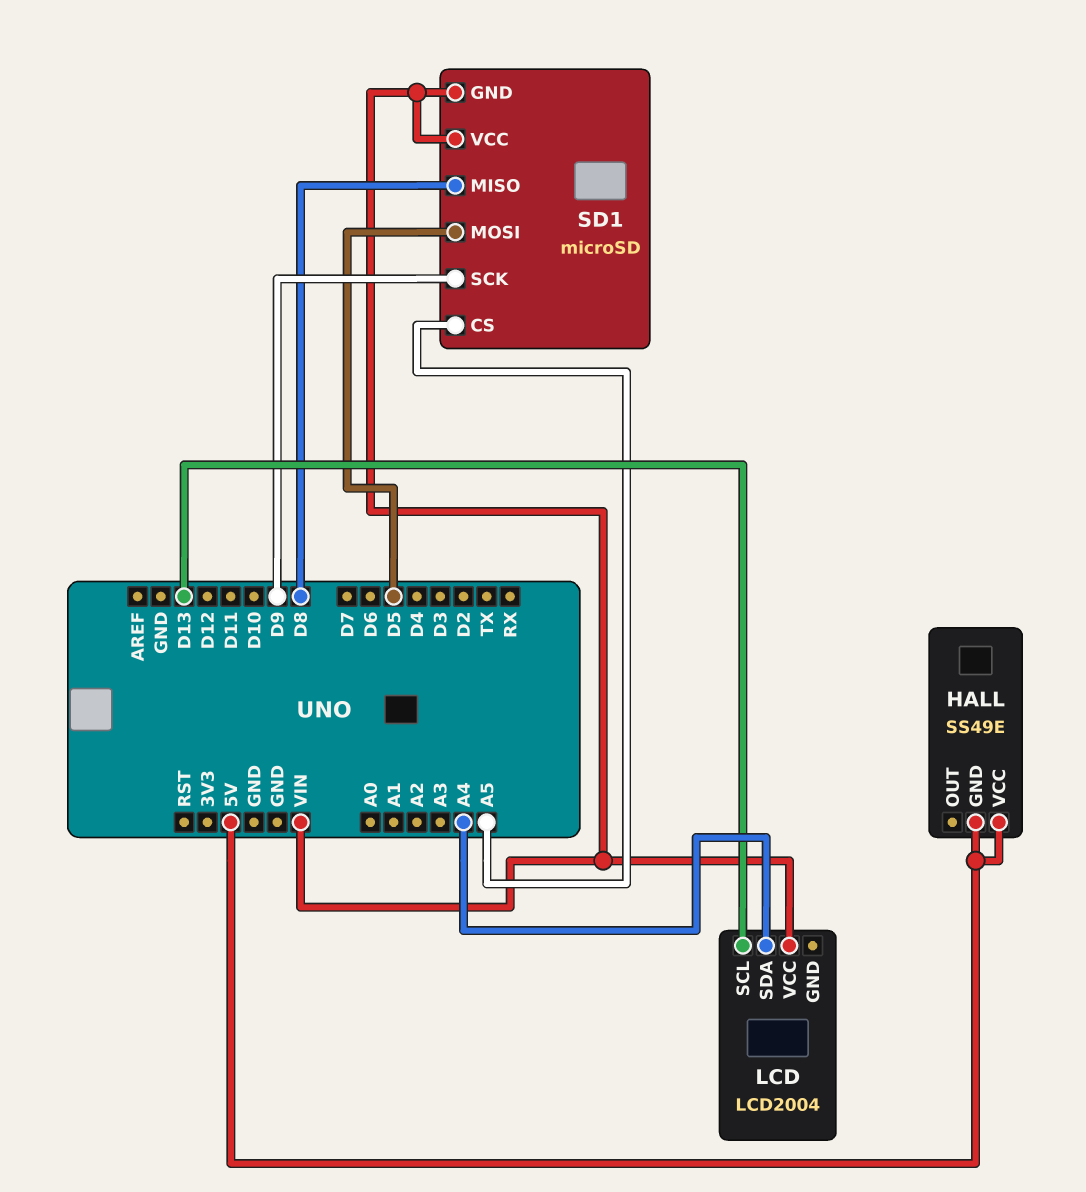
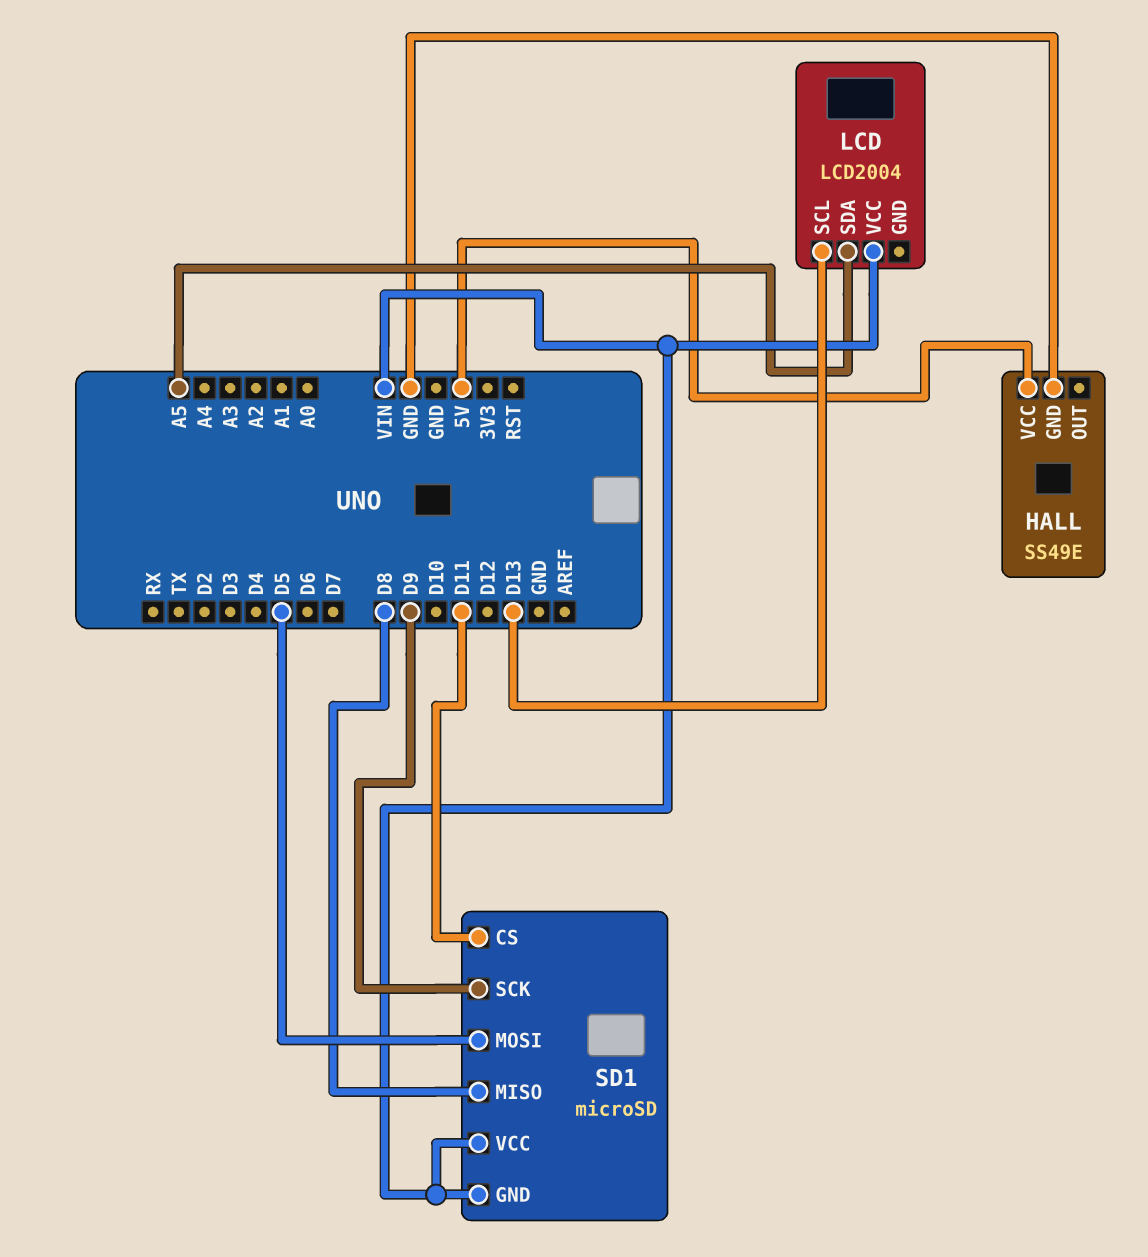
HALL pin GND: 5V -> GND
LCD pin SDA: A4 -> A5
SD1 pin CS: A5 -> D11

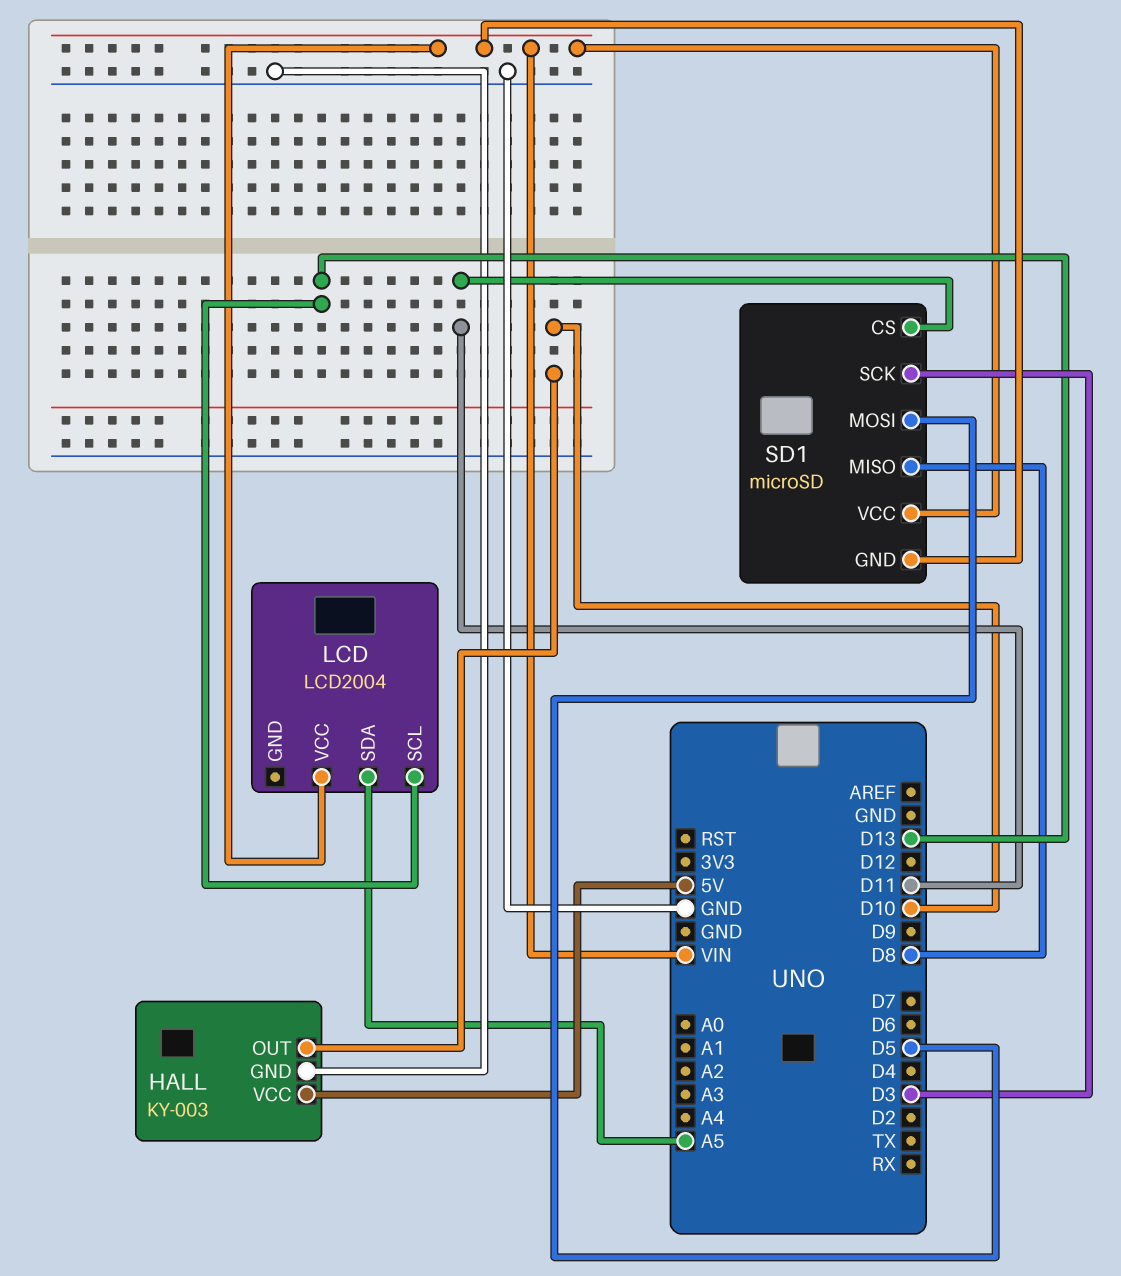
HALL: SS49E -> KY-003
HALL pin OUT: none -> D10
SD1 pin SCK: D9 -> D3

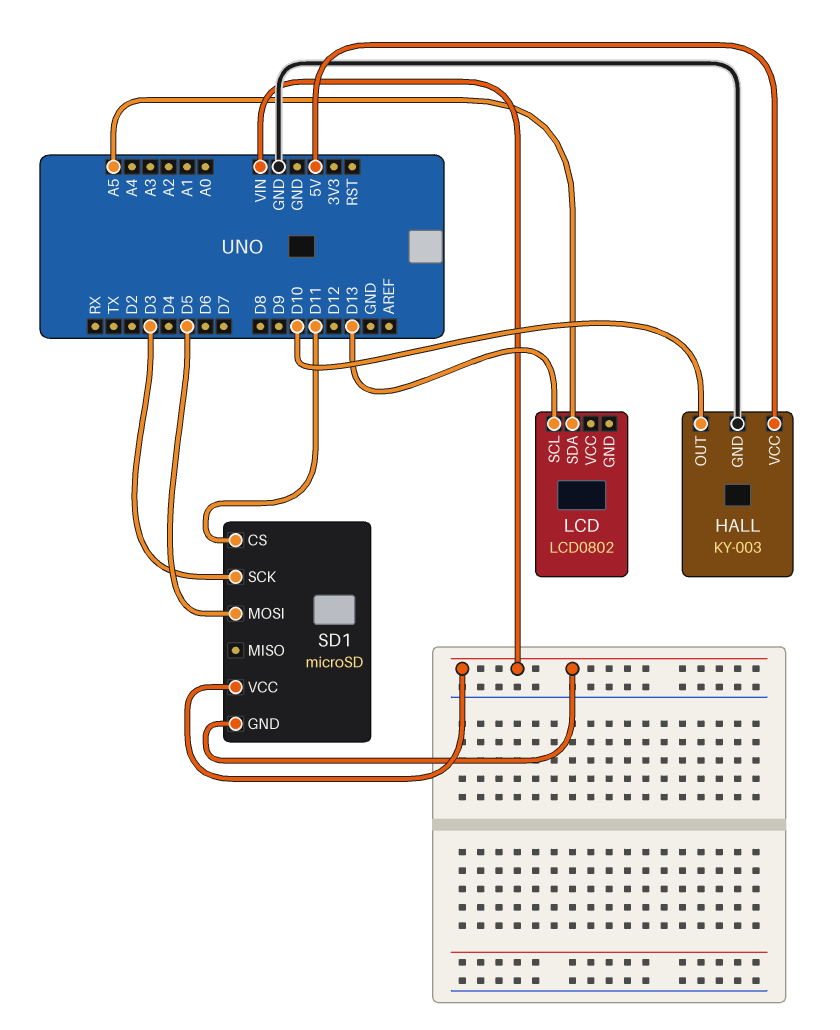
LCD: LCD2004 -> LCD0802
LCD pin VCC: VIN -> none
SD1 pin MISO: D8 -> none

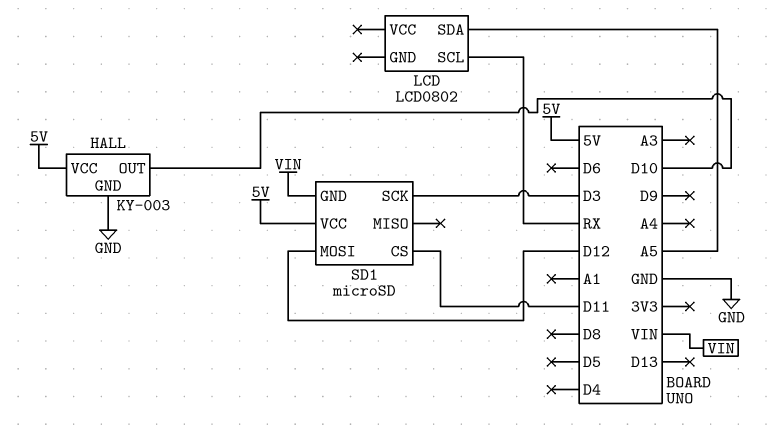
LCD pin SCL: D13 -> RX
SD1 pin MOSI: D5 -> D12
SD1 pin VCC: VIN -> 5V

